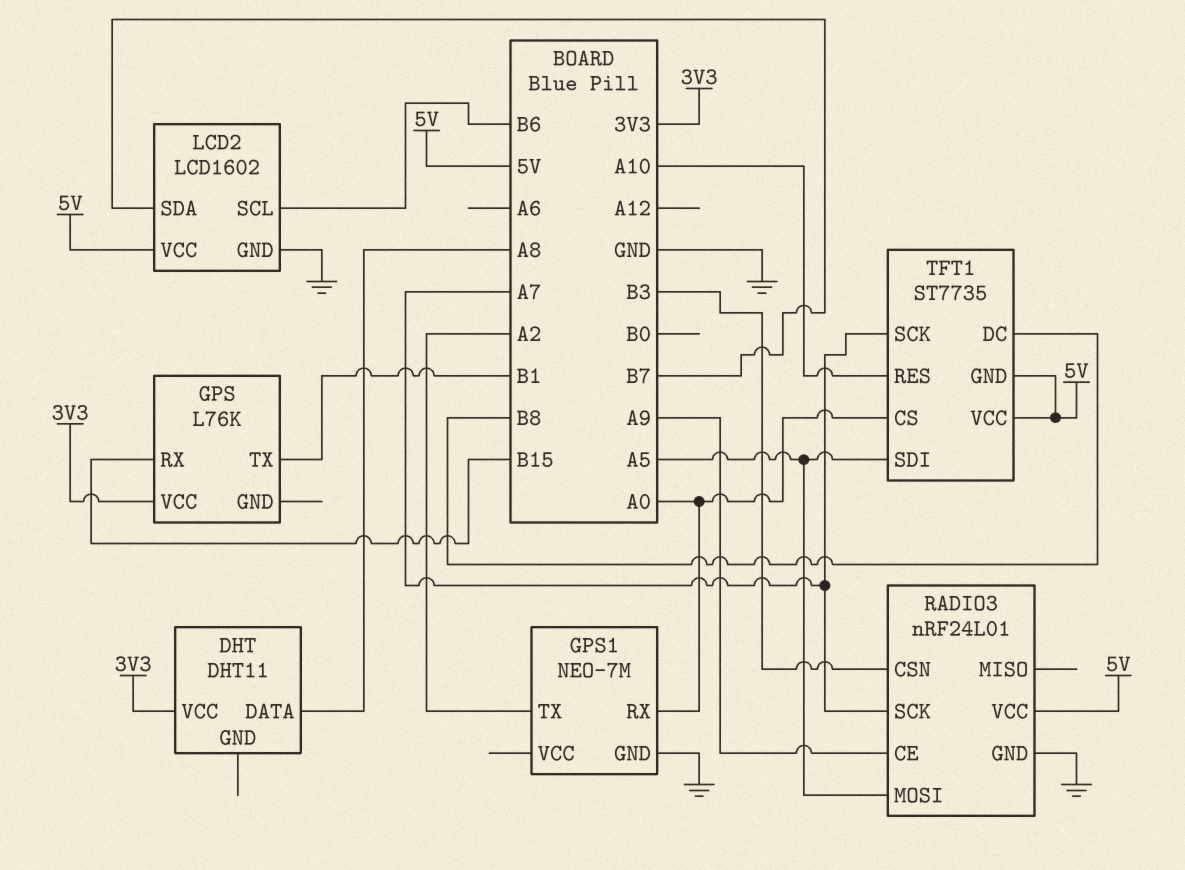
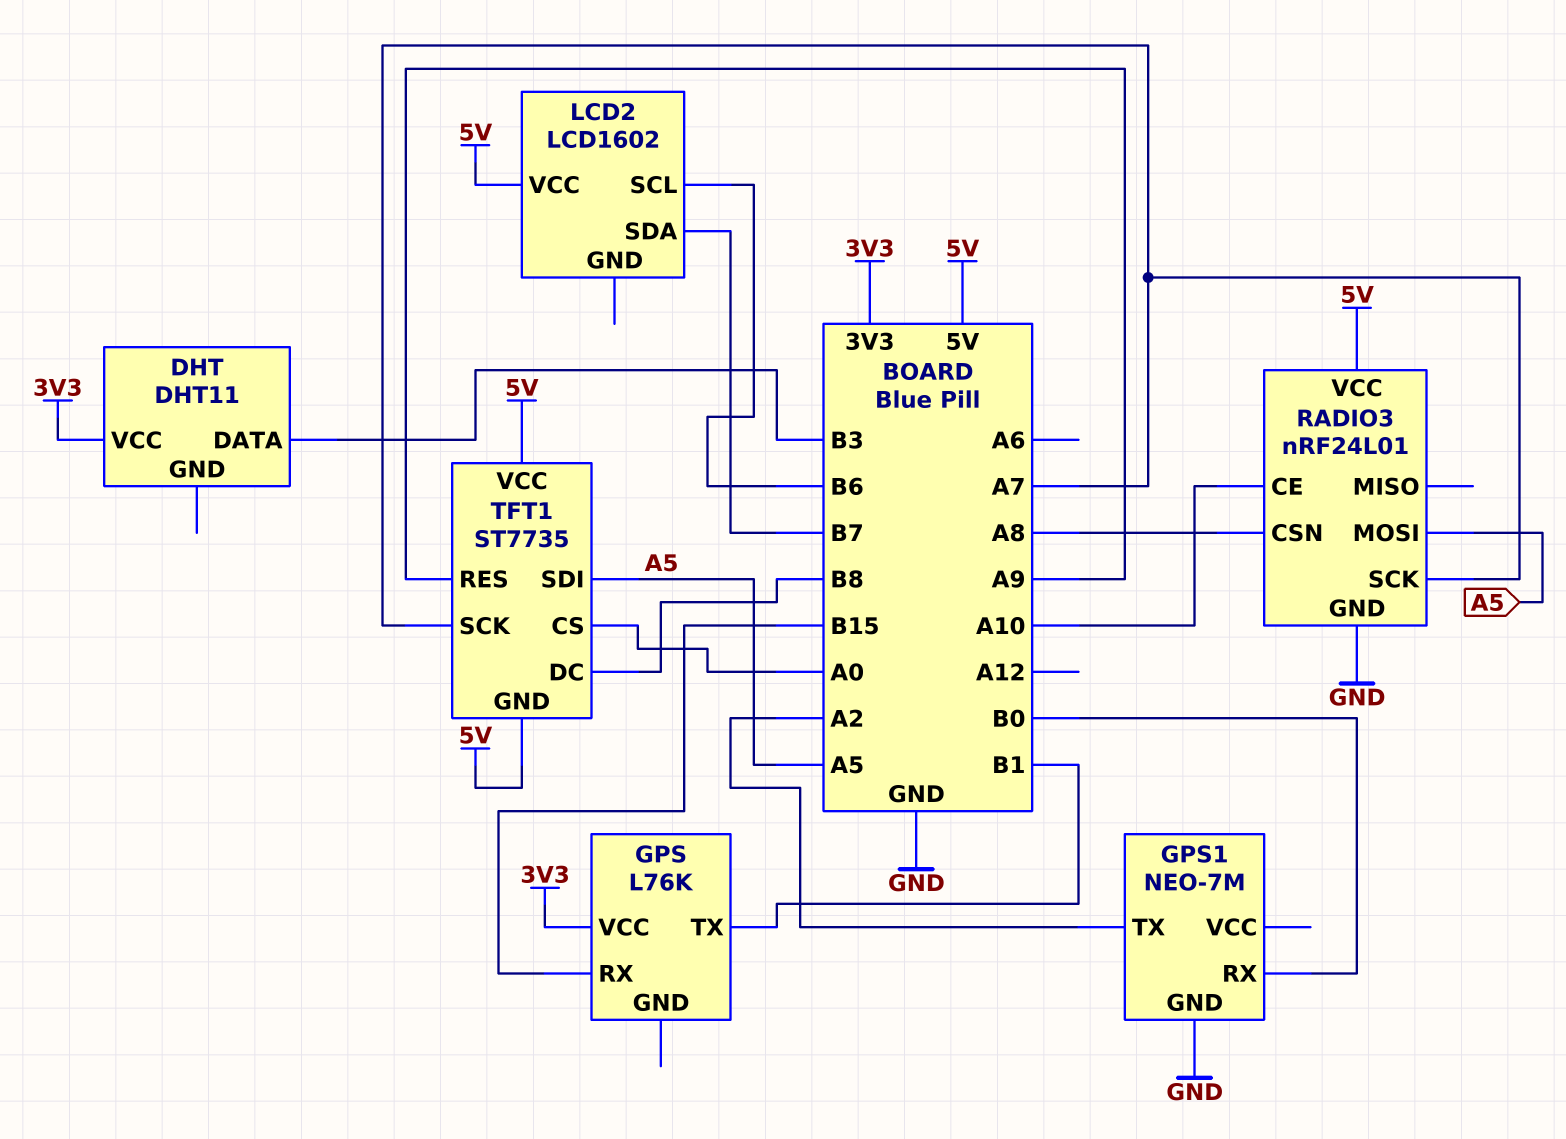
DHT pin DATA: A8 -> B3
GPS1 pin RX: A0 -> B0
LCD2 pin GND: GND -> none
RADIO3 pin CE: A9 -> A10
RADIO3 pin CSN: B3 -> A8
TFT1 pin RES: A10 -> A9

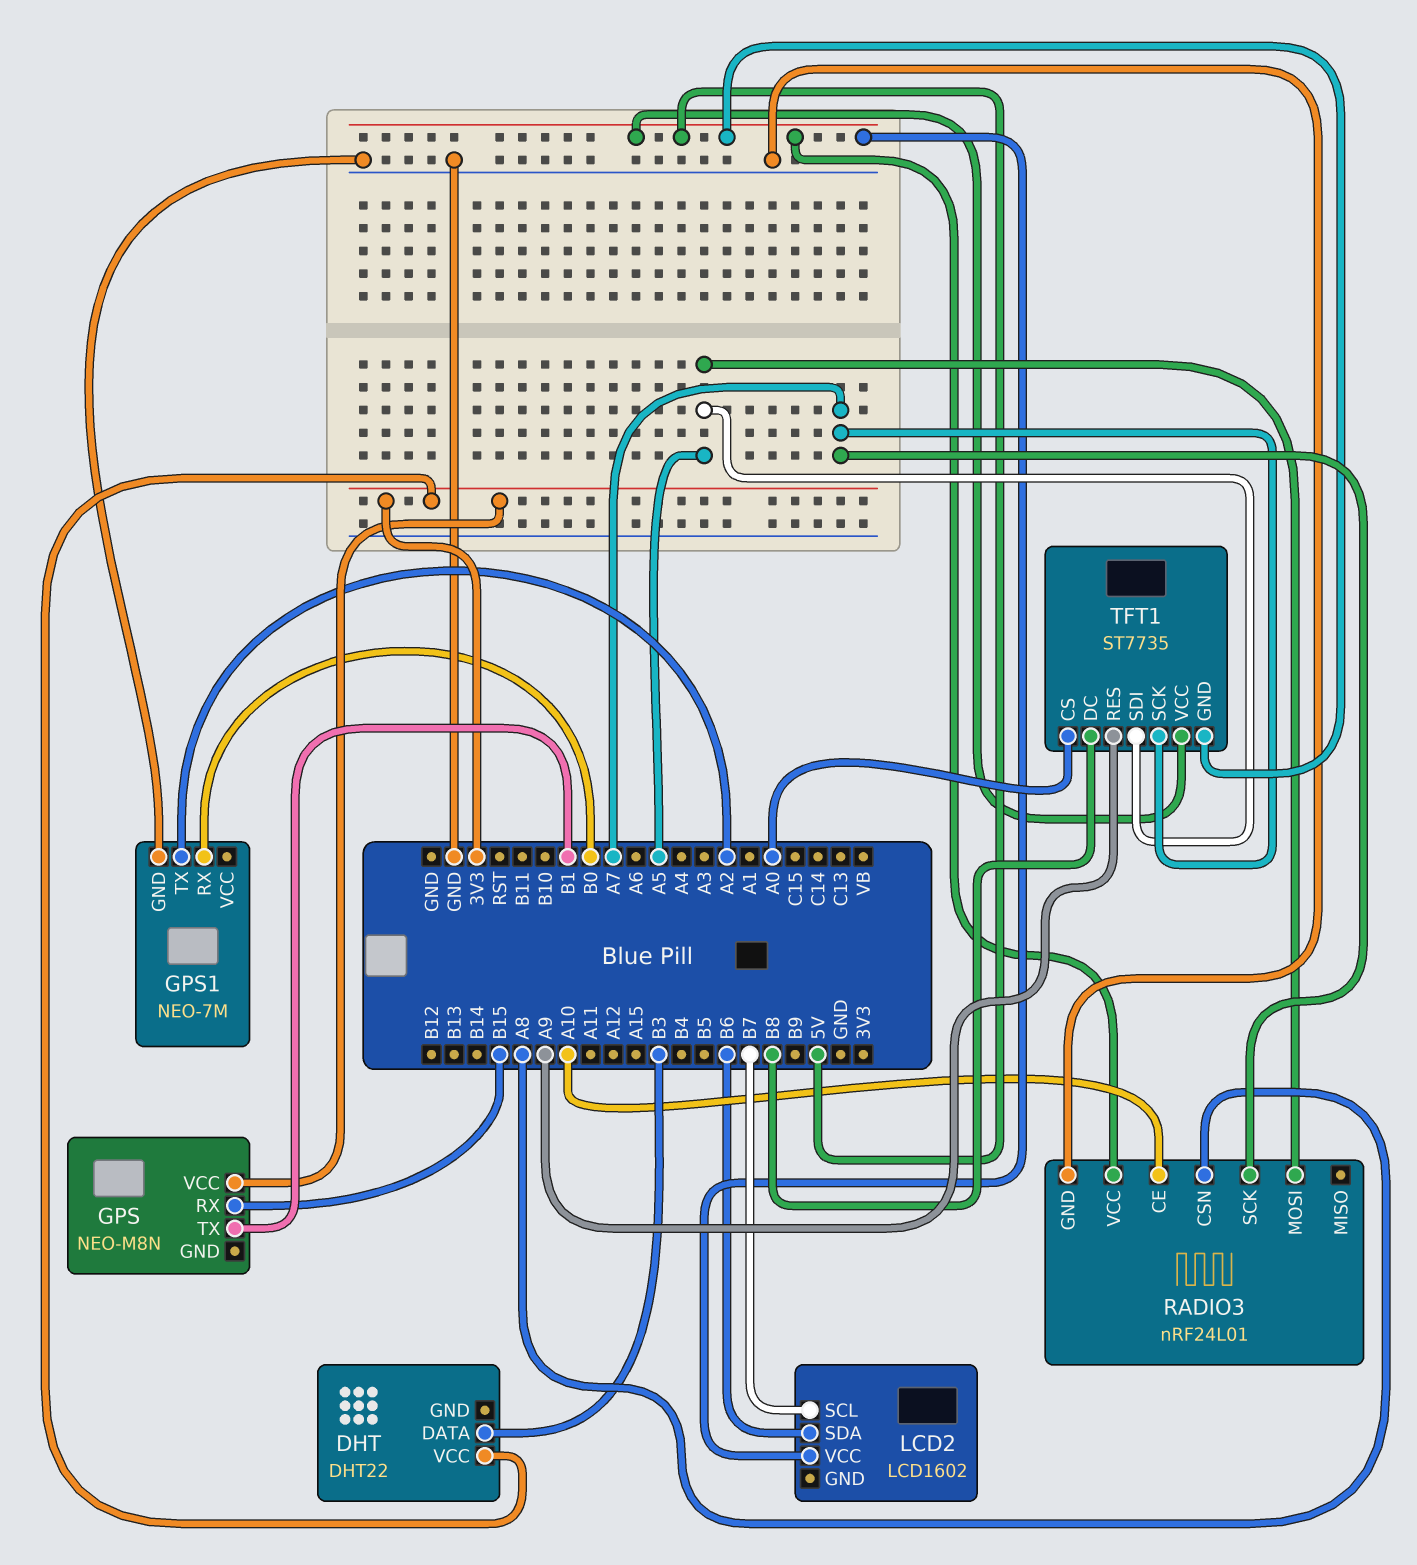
DHT: DHT11 -> DHT22
GPS: L76K -> NEO-M8N
LCD2 pin SCL: B6 -> B7
LCD2 pin SDA: B7 -> B6

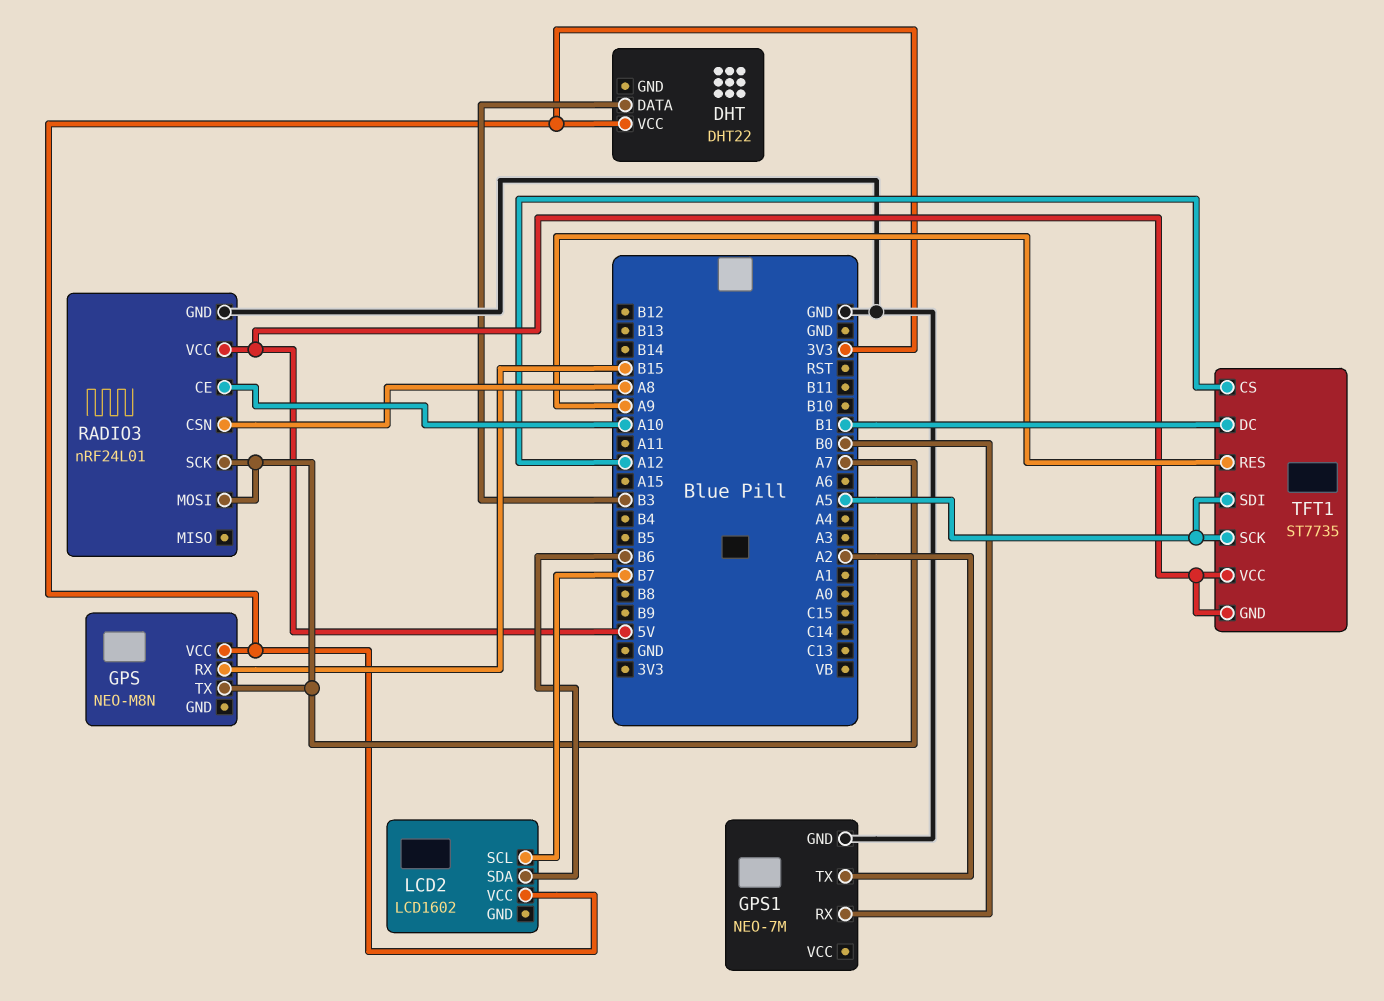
GPS pin TX: B1 -> A7
LCD2 pin VCC: 5V -> 3V3
RADIO3 pin MOSI: A5 -> A7
TFT1 pin CS: A0 -> A12
TFT1 pin DC: B8 -> B1
TFT1 pin SCK: A7 -> A5

